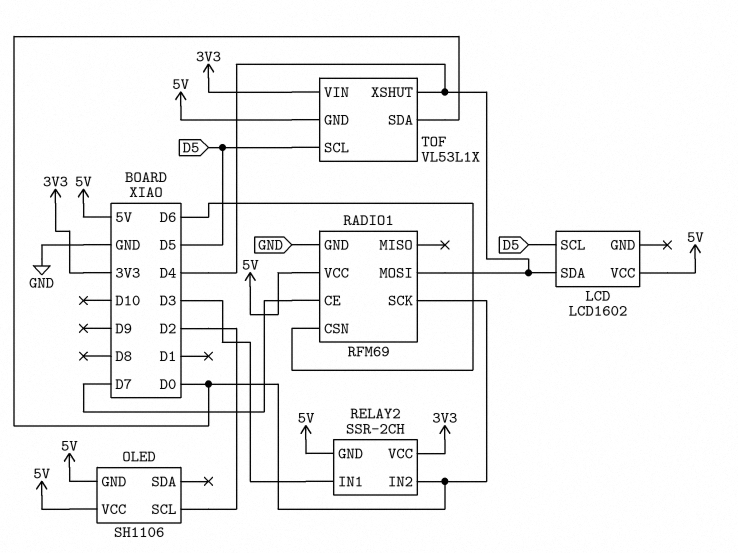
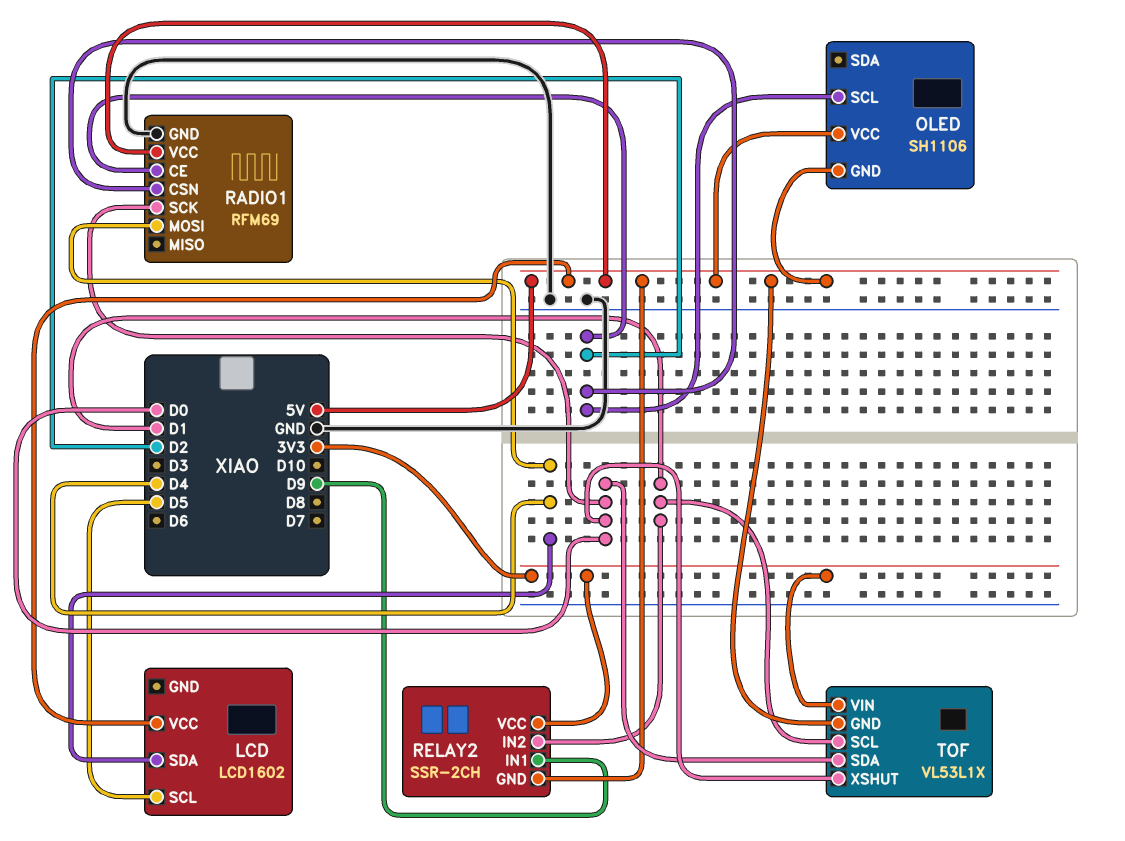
RADIO1 pin CE: D7 -> D2
RADIO1 pin CSN: D6 -> D2
RELAY2 pin IN1: D3 -> D9
RELAY2 pin IN2: D0 -> D1
TOF pin SCL: D5 -> D1
TOF pin XSHUT: D4 -> D0

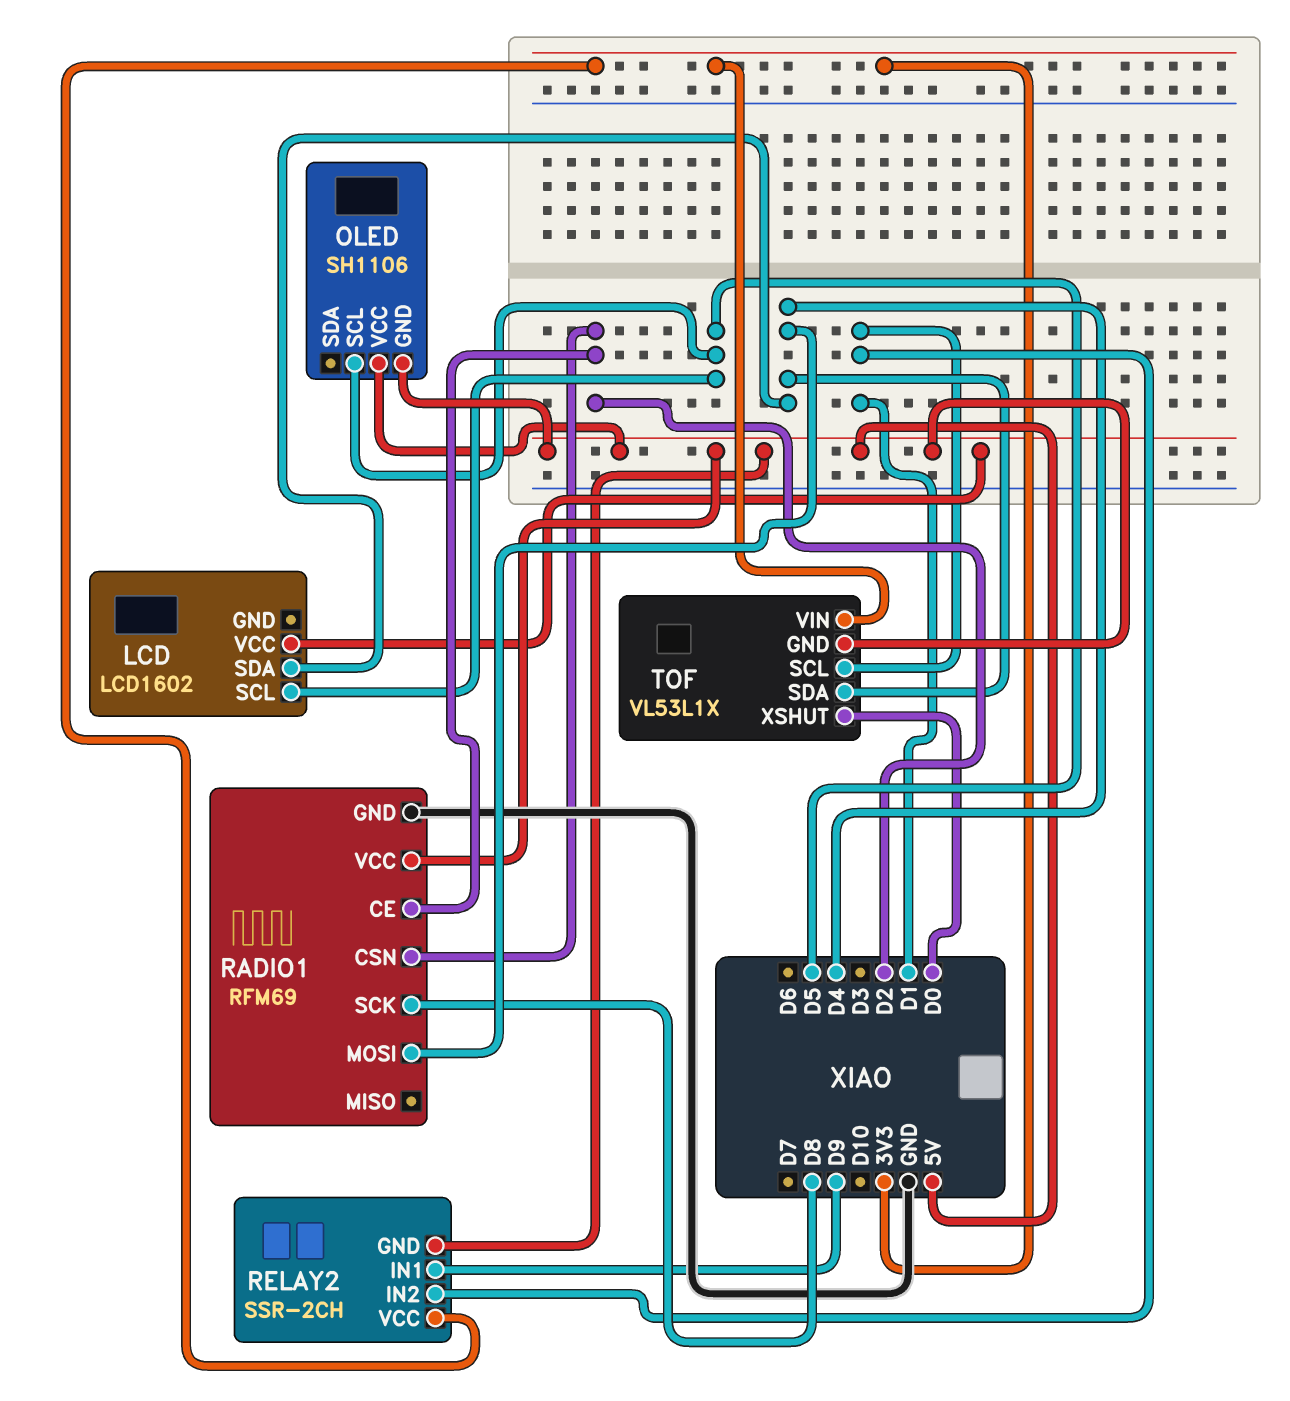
OLED pin SCL: D2 -> D5
RADIO1 pin SCK: D0 -> D8
TOF pin SDA: D0 -> D4

